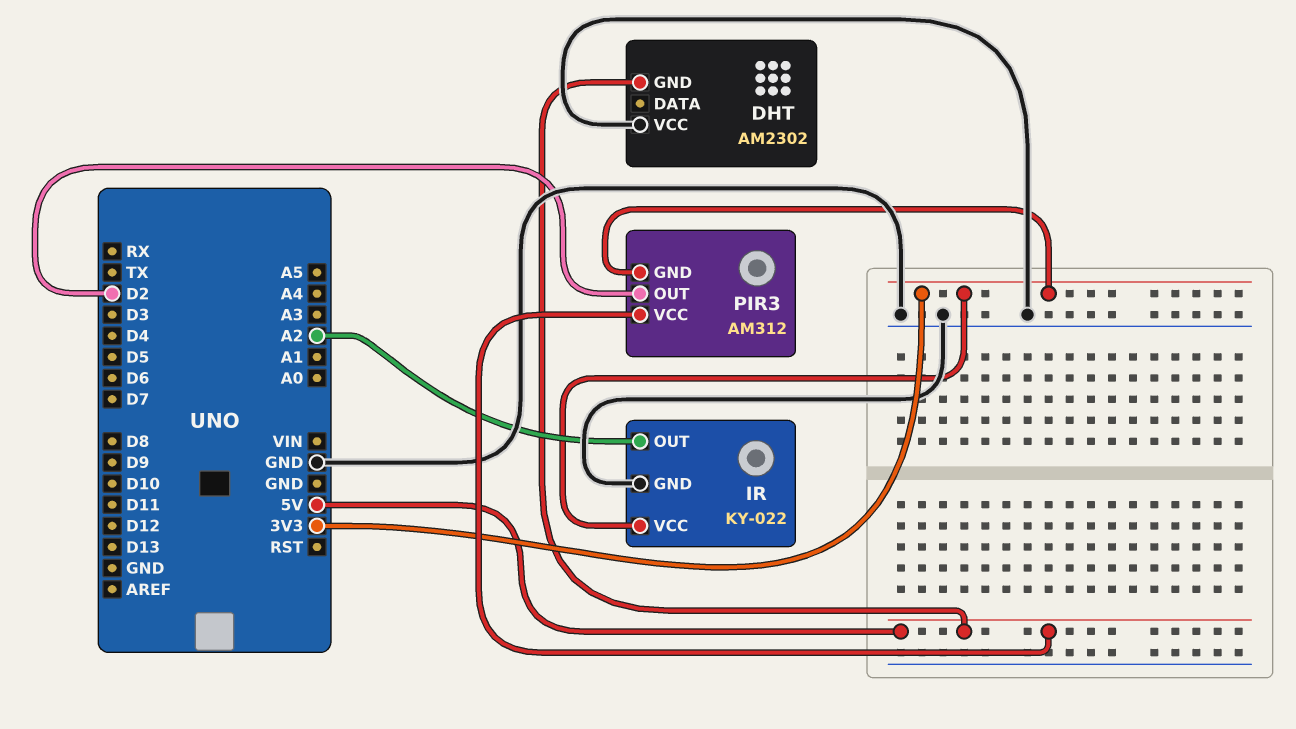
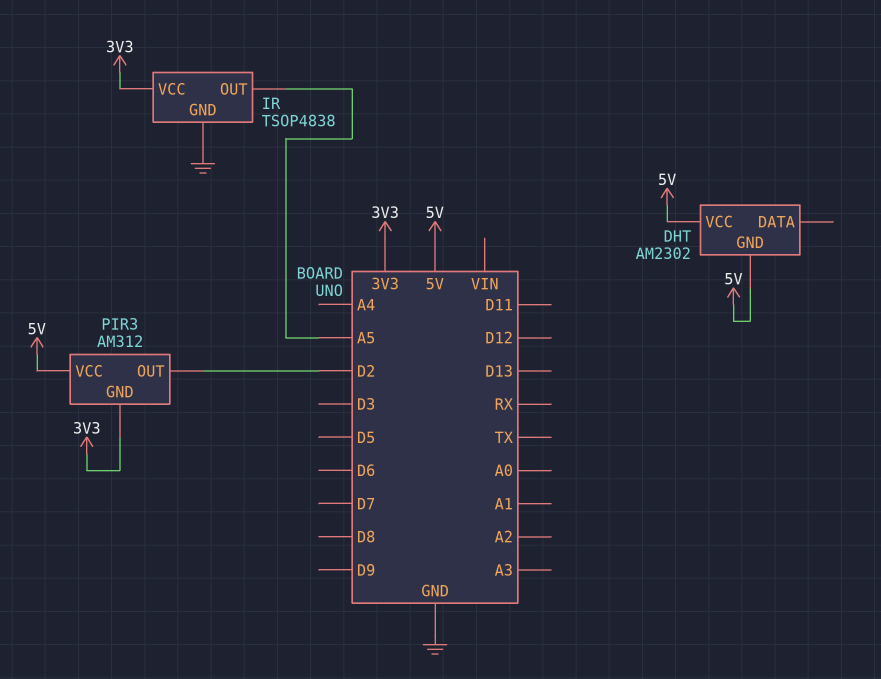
DHT pin VCC: GND -> 5V
IR: KY-022 -> TSOP4838
IR pin OUT: A2 -> A5

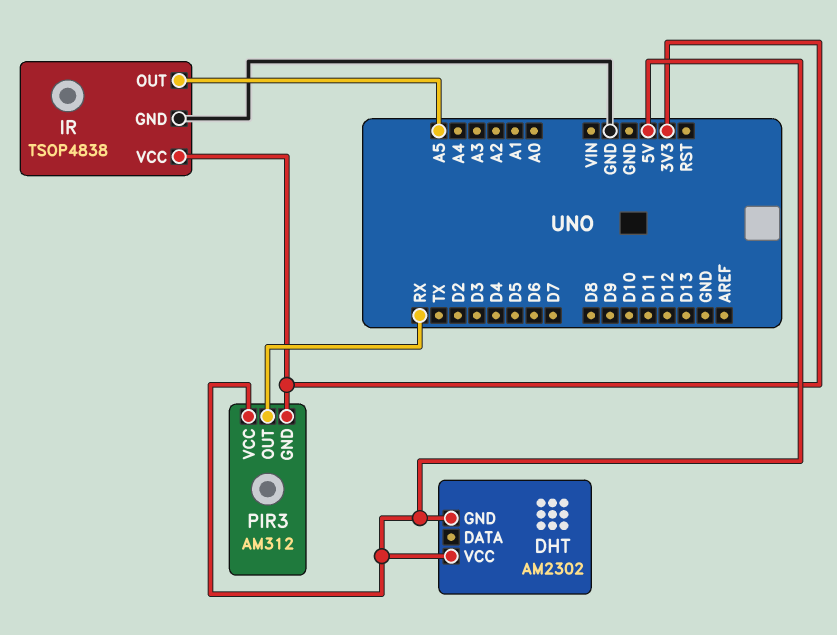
PIR3 pin OUT: D2 -> RX

